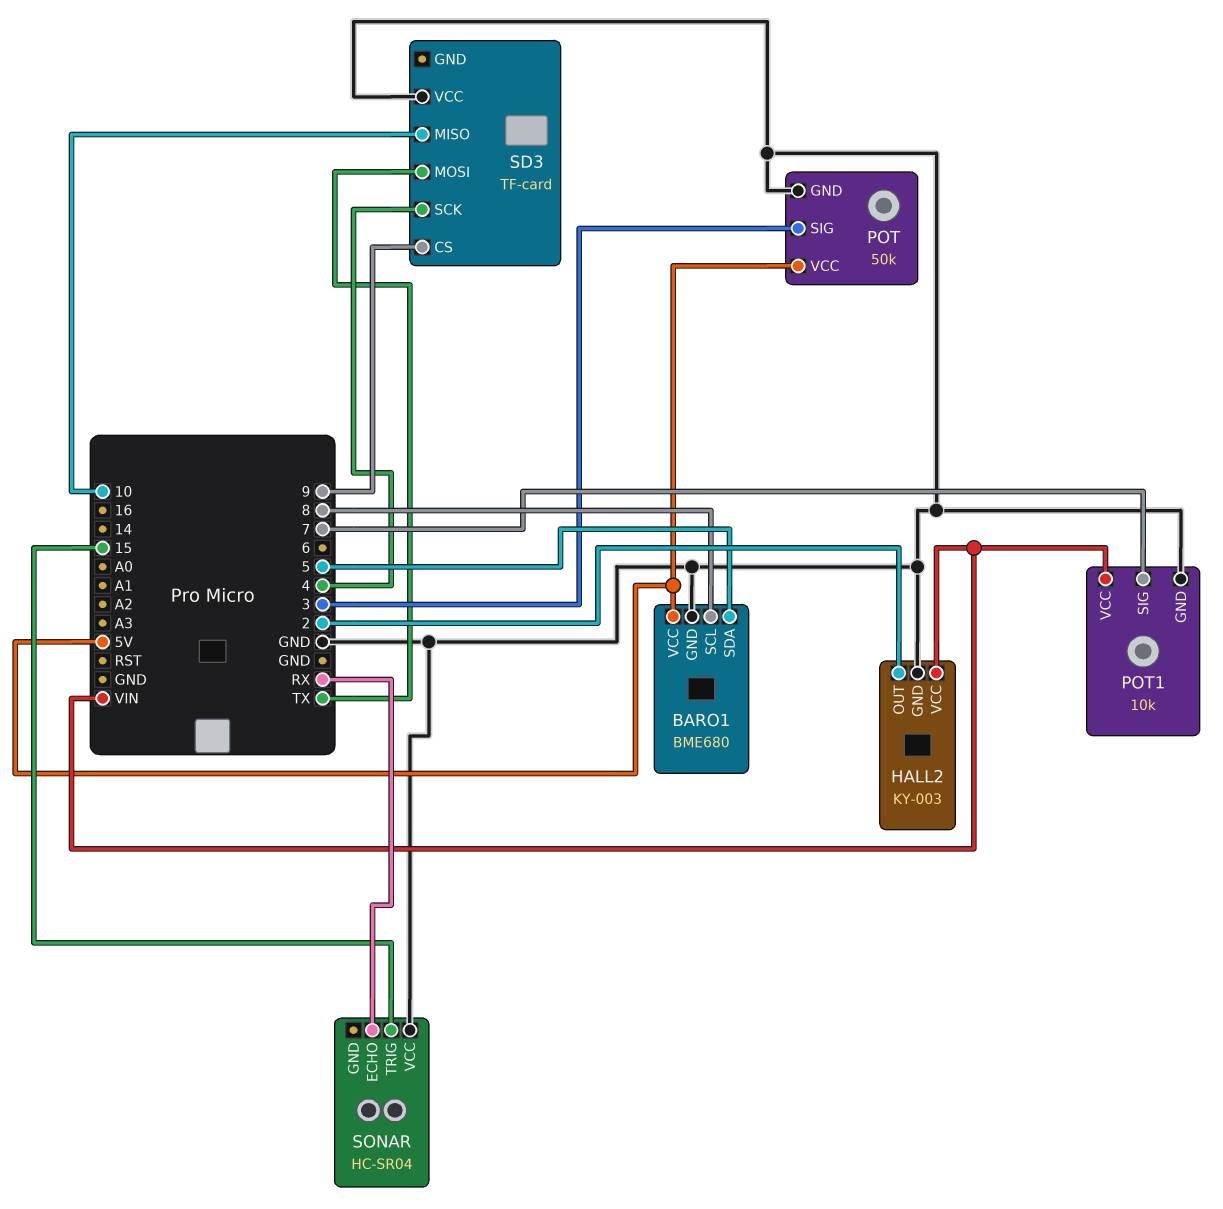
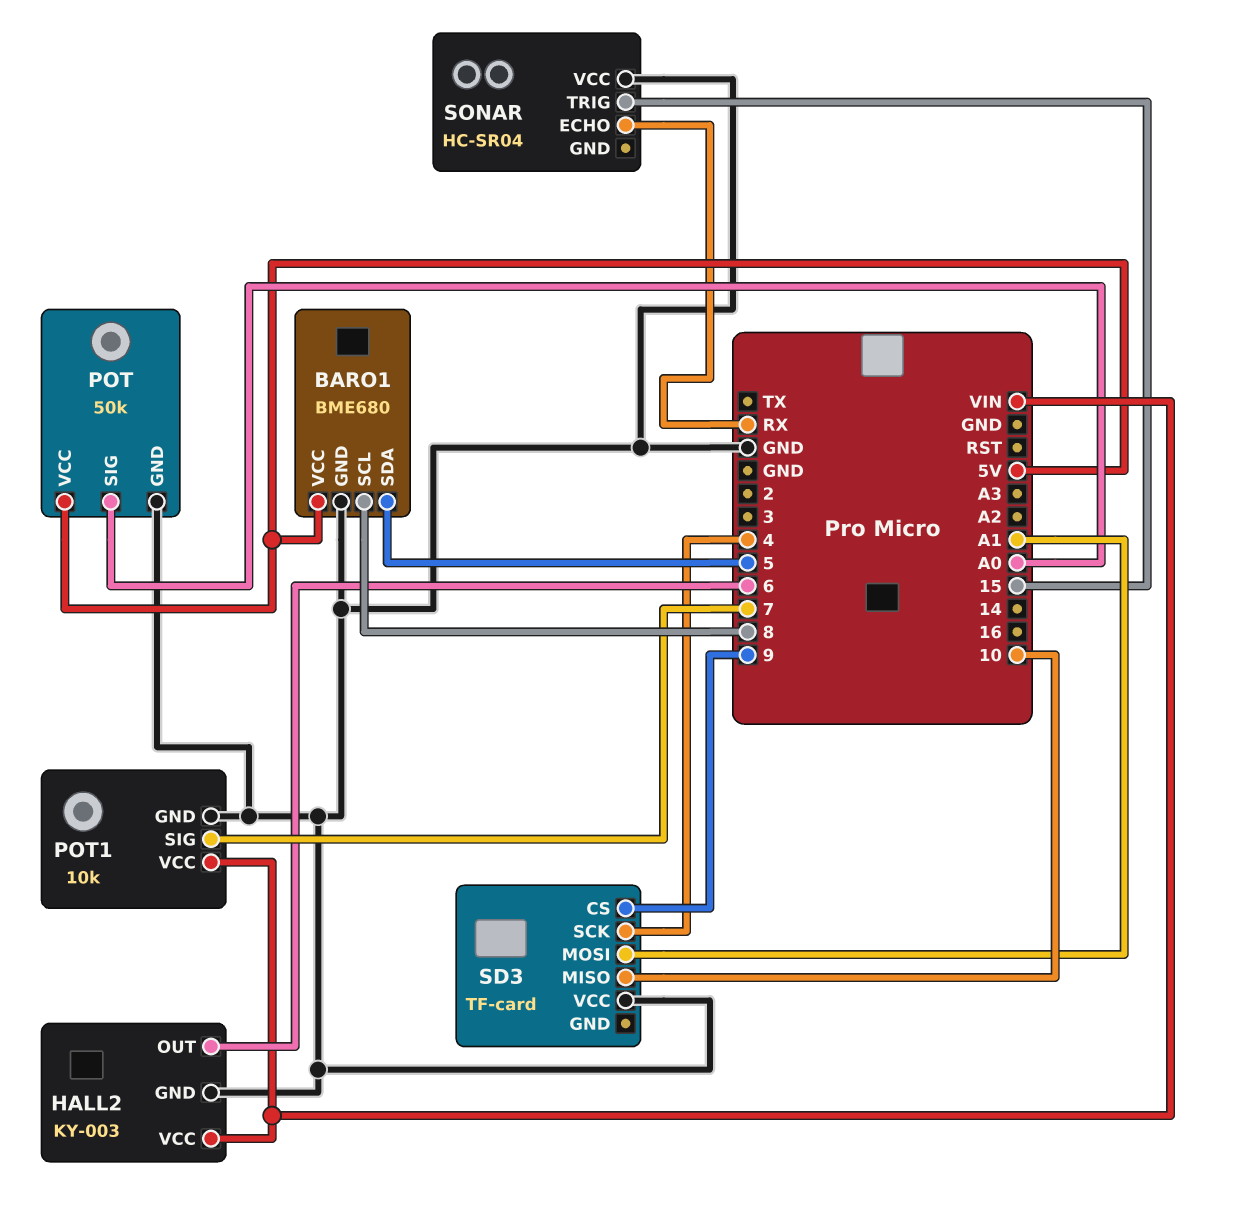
HALL2 pin OUT: 2 -> 6
POT pin SIG: 3 -> A0
SD3 pin MOSI: TX -> A1

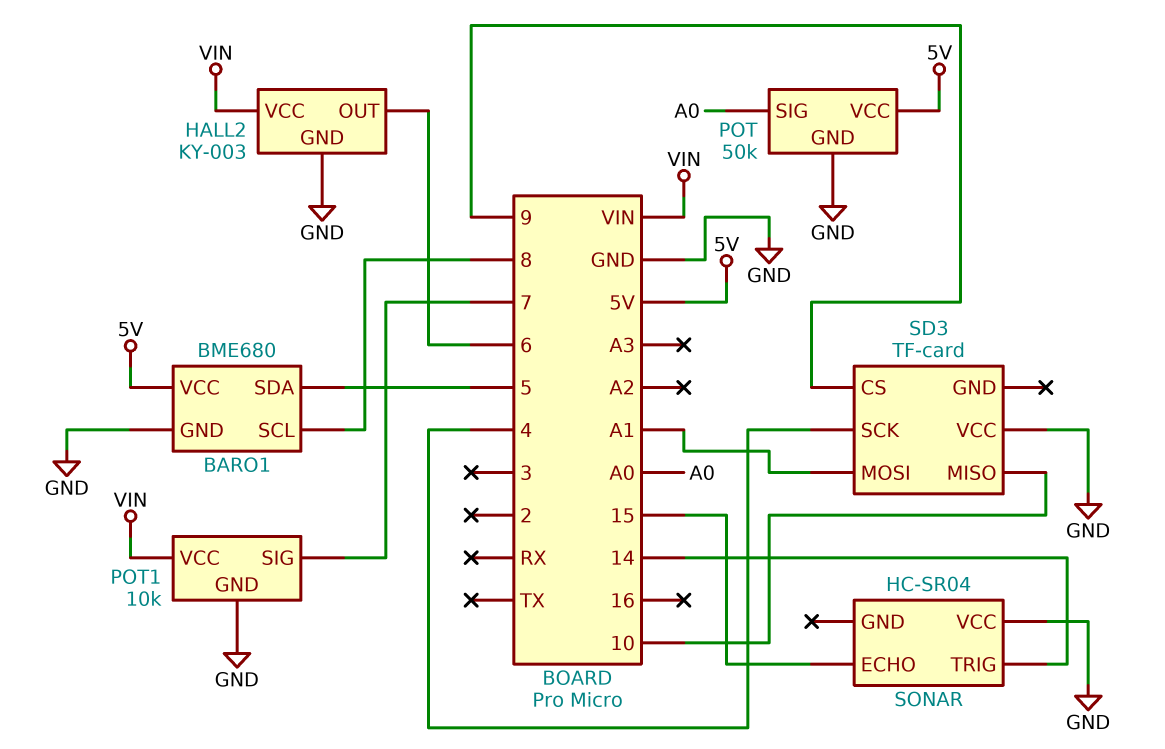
SONAR pin ECHO: RX -> 15
SONAR pin TRIG: 15 -> 14

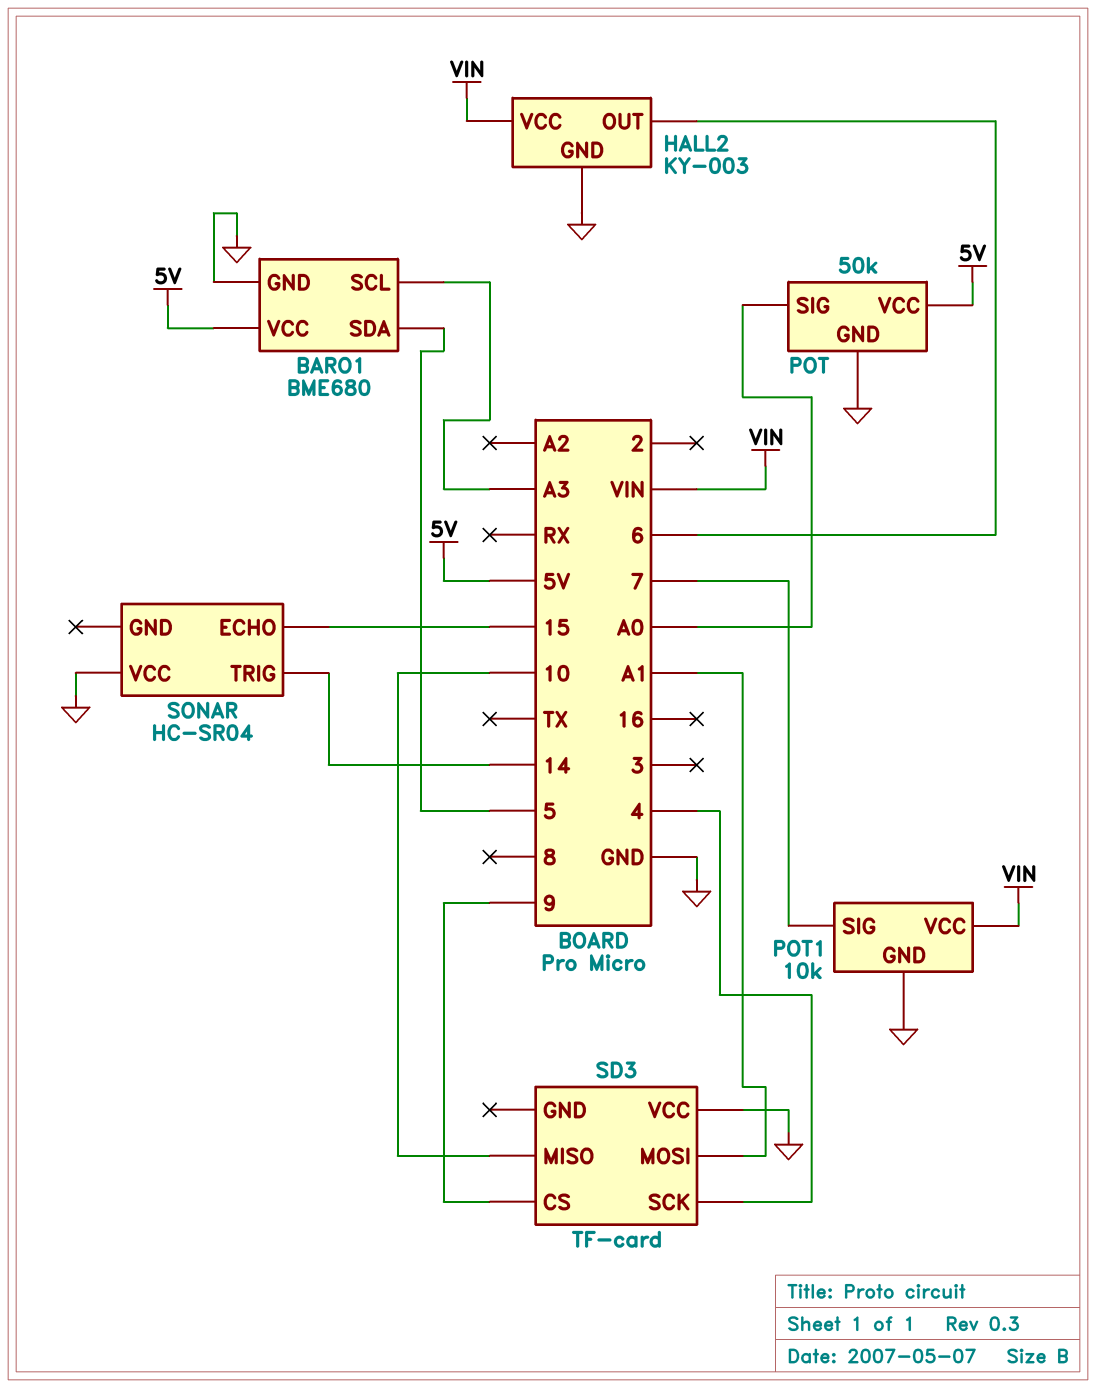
BARO1 pin SCL: 8 -> A3

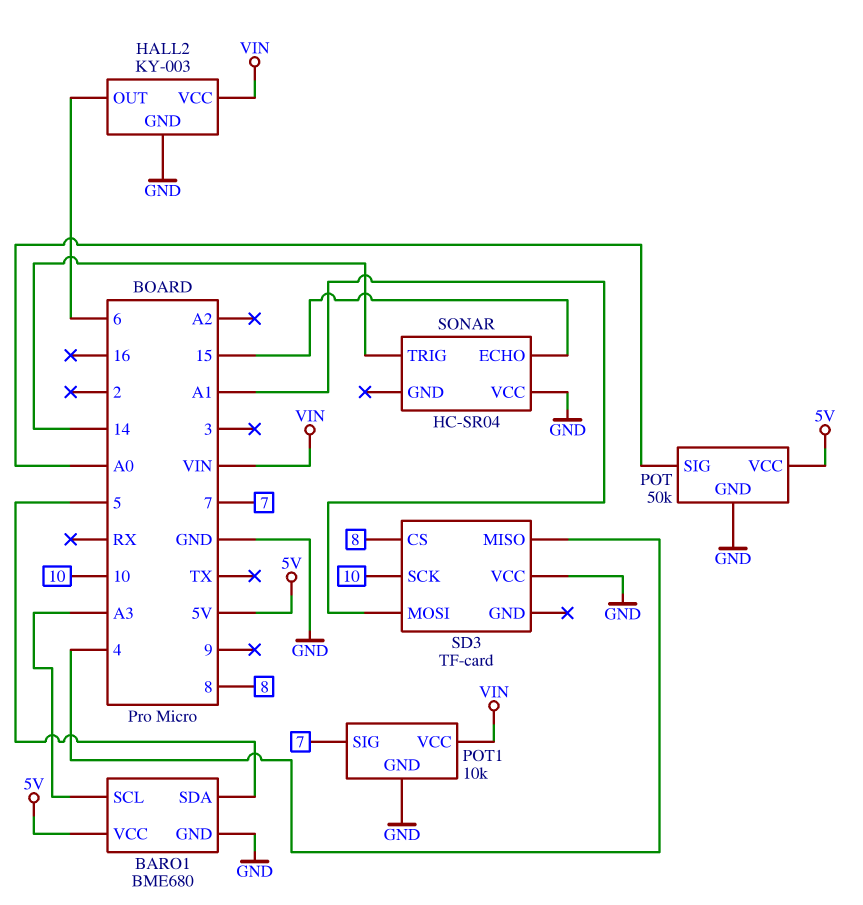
SD3 pin CS: 9 -> 8
SD3 pin MISO: 10 -> 4
SD3 pin SCK: 4 -> 10

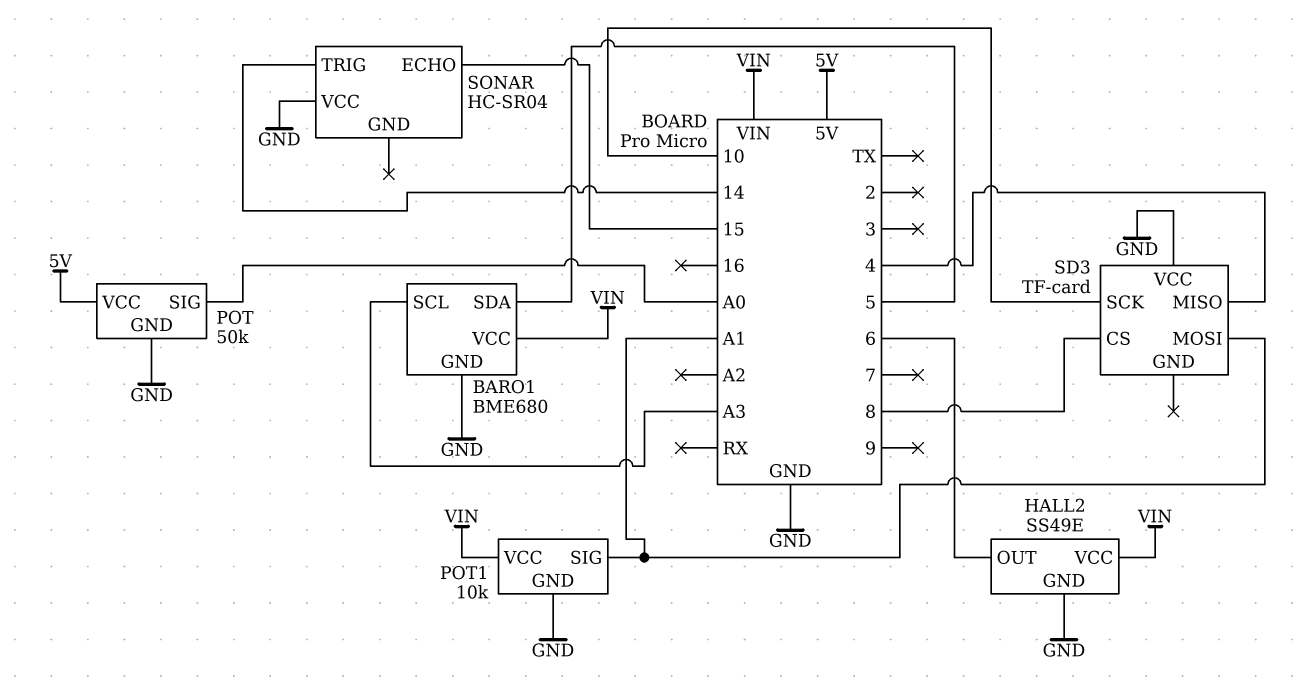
BARO1 pin VCC: 5V -> VIN
HALL2: KY-003 -> SS49E
POT1 pin SIG: 7 -> A1

